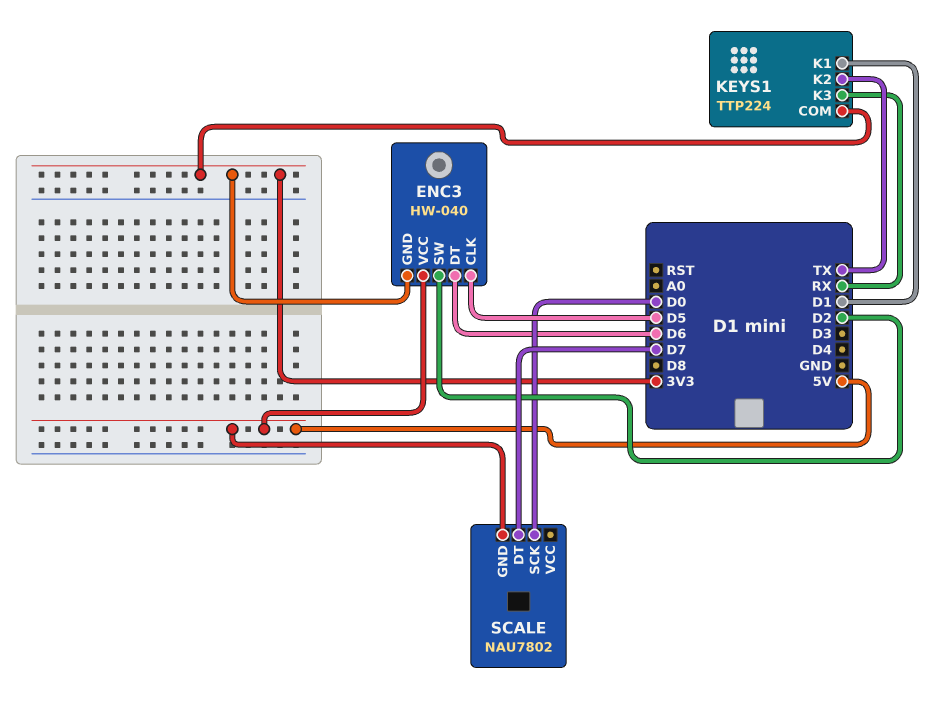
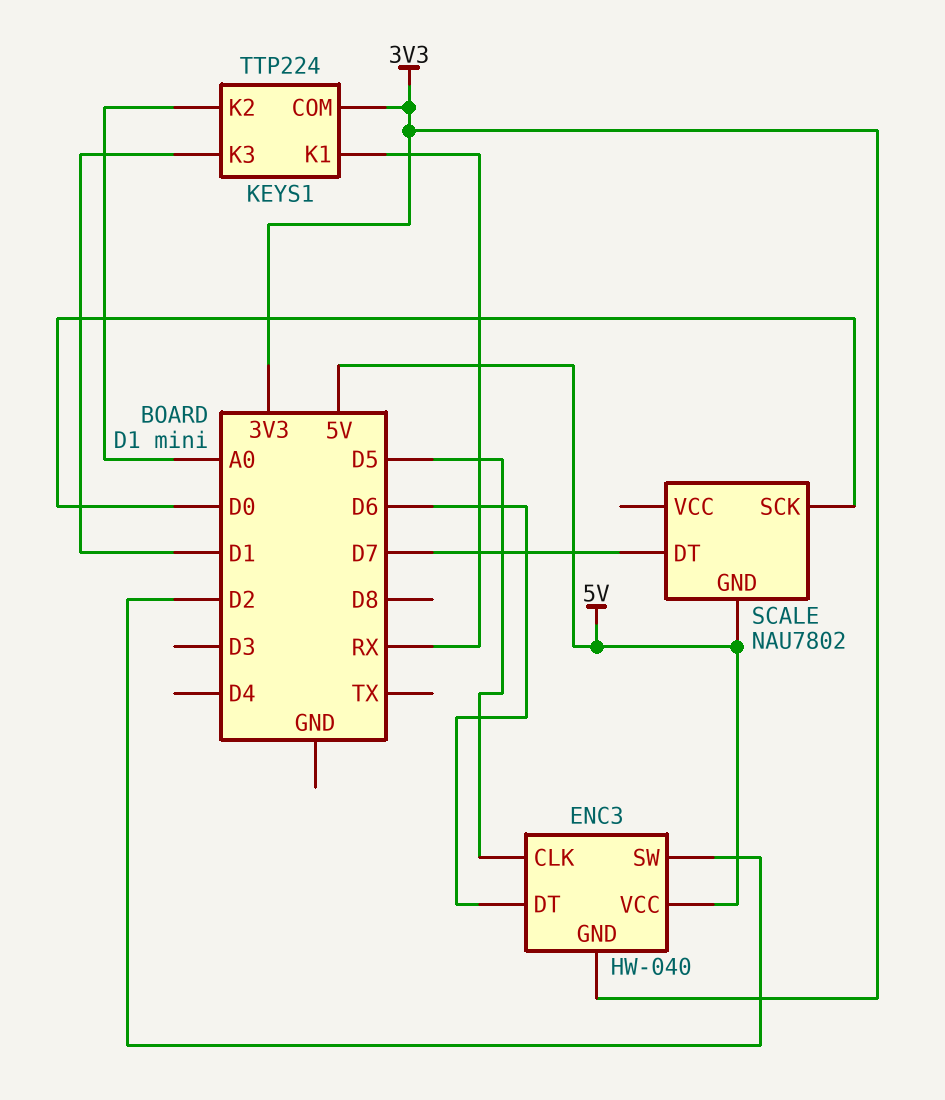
KEYS1 pin K1: D1 -> RX
KEYS1 pin K2: TX -> A0
KEYS1 pin K3: RX -> D1

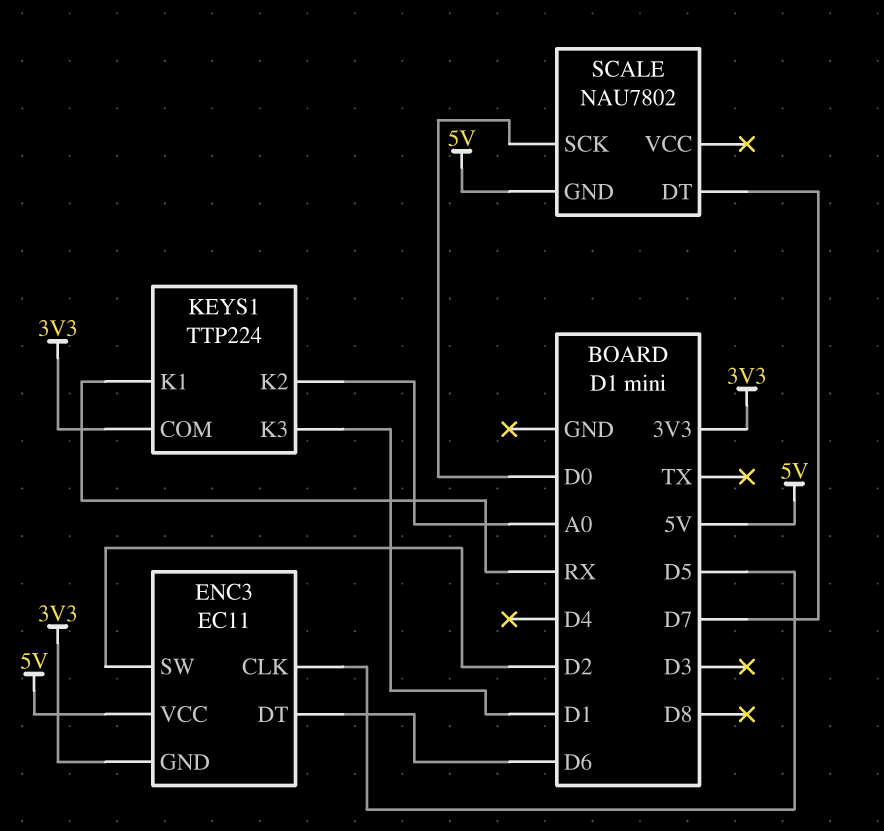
ENC3: HW-040 -> EC11

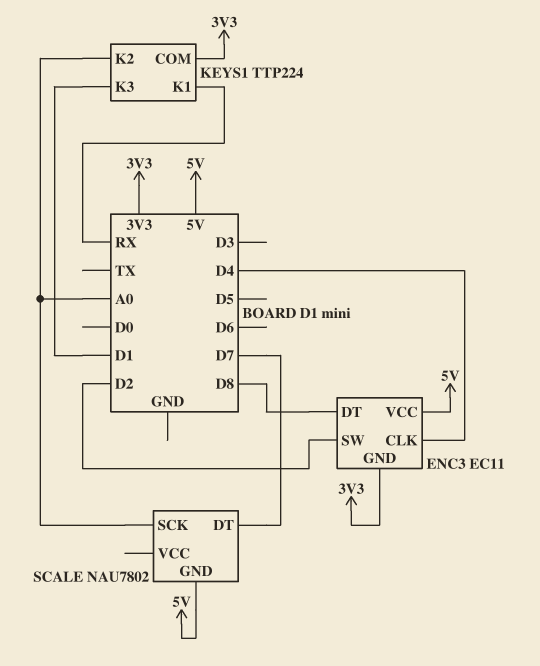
ENC3 pin CLK: D5 -> D4
ENC3 pin DT: D6 -> D8
SCALE pin SCK: D0 -> A0

